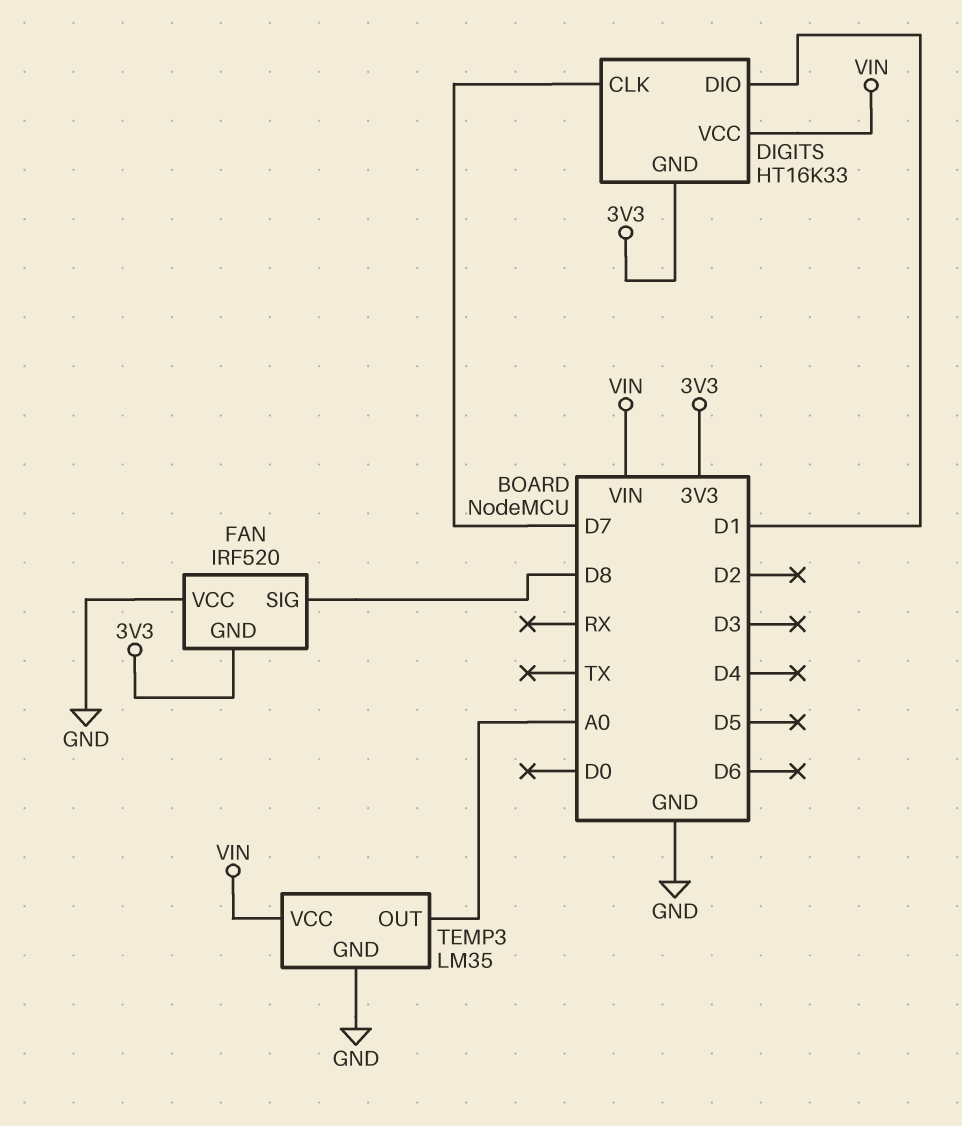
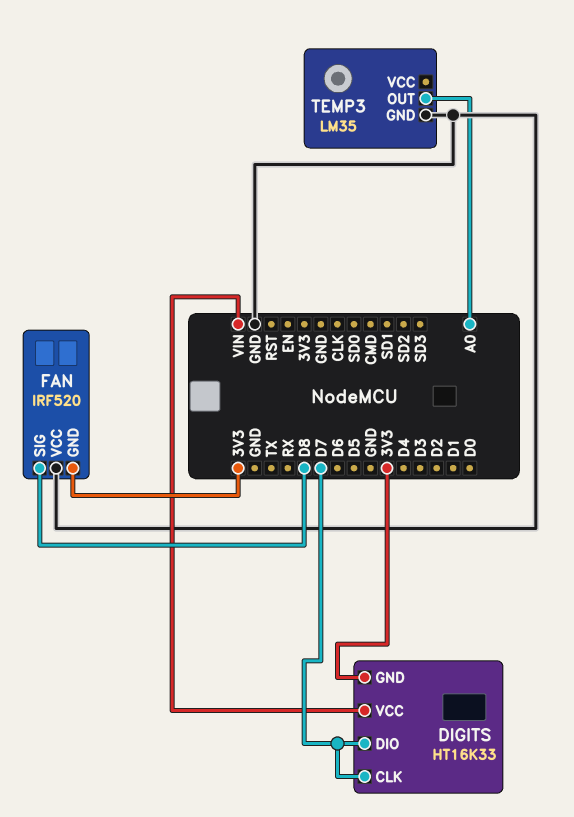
DIGITS pin DIO: D1 -> D7
TEMP3 pin VCC: VIN -> none

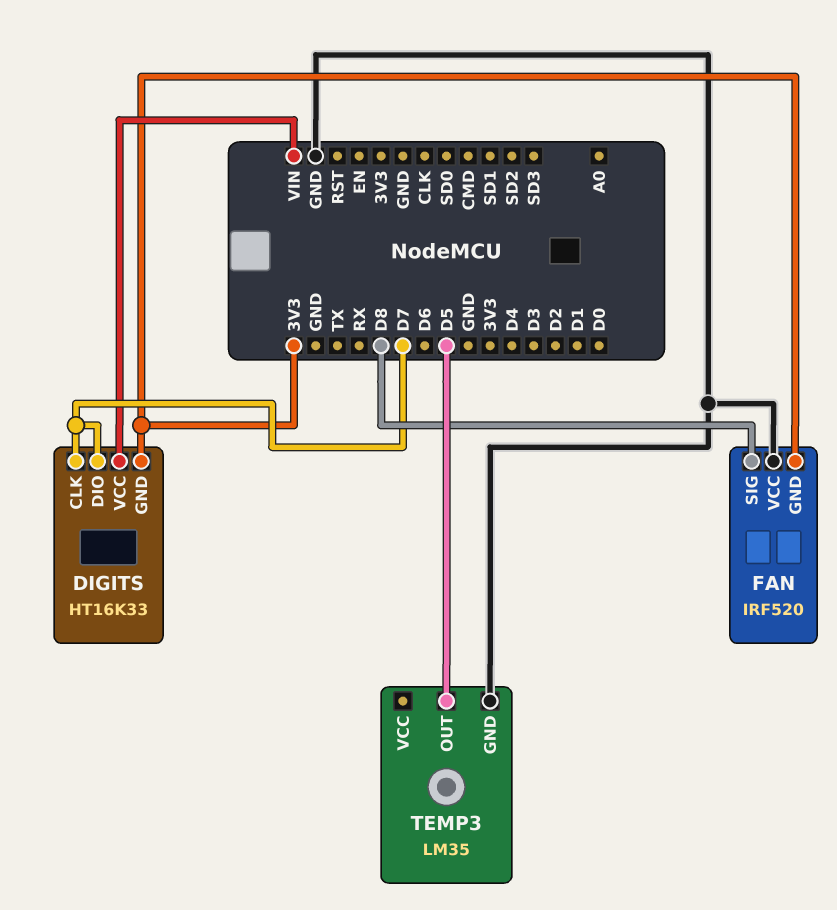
TEMP3 pin OUT: A0 -> D5

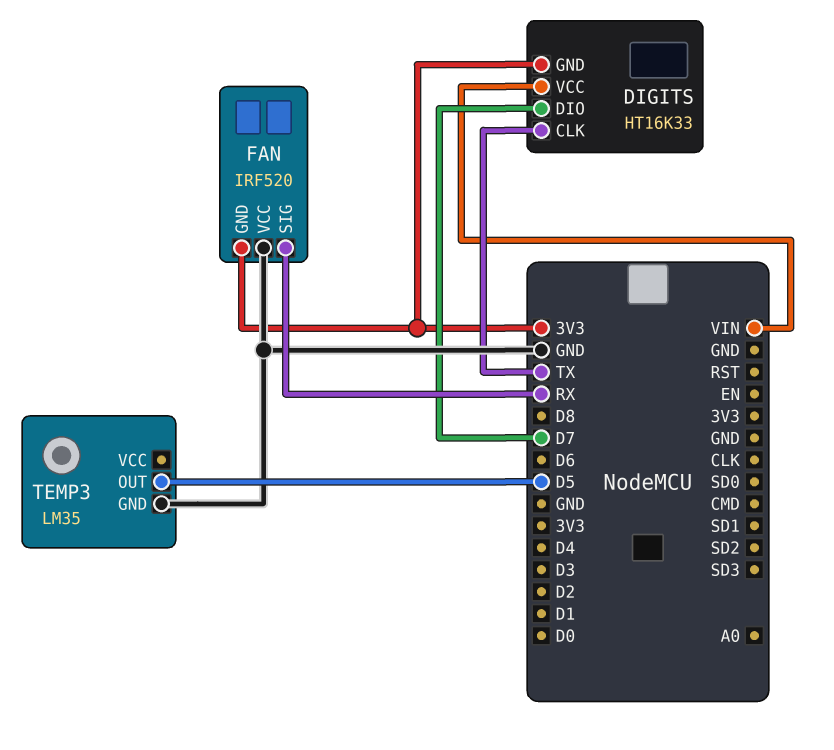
DIGITS pin CLK: D7 -> TX
FAN pin SIG: D8 -> RX

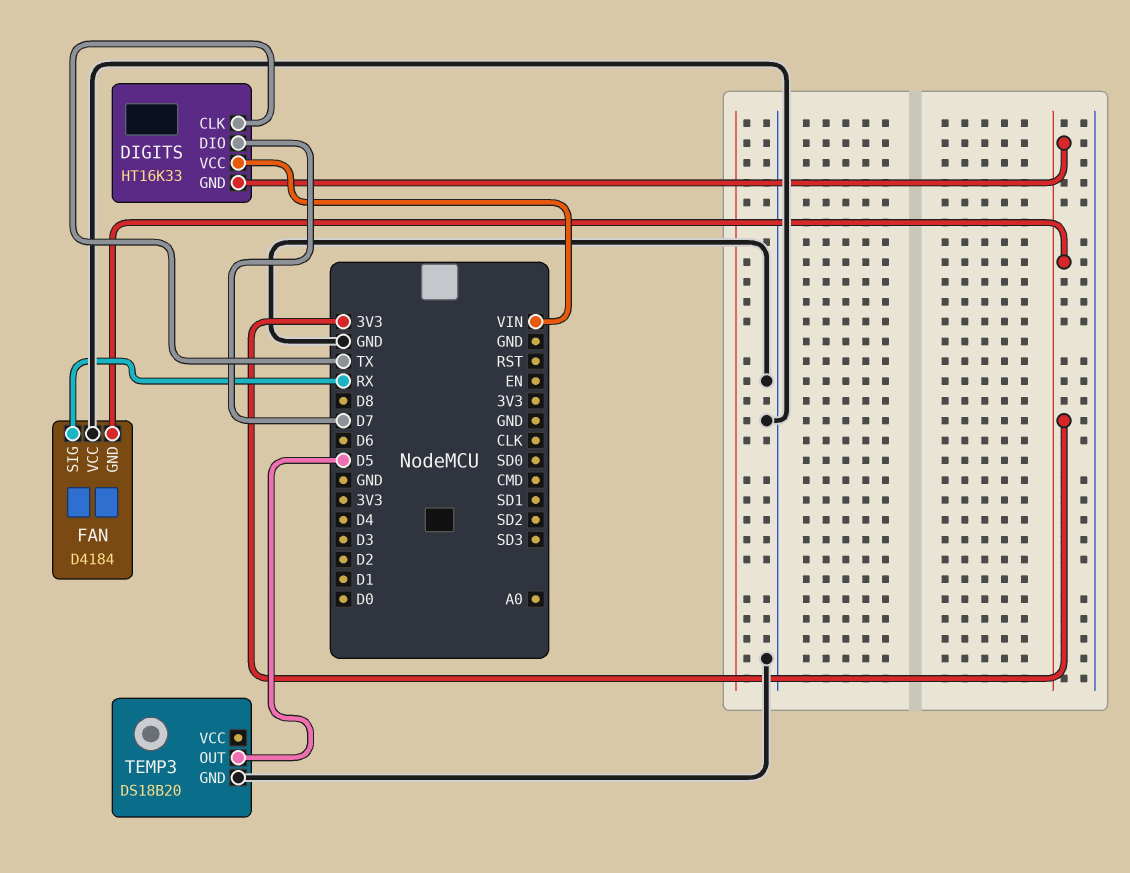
FAN: IRF520 -> D4184
TEMP3: LM35 -> DS18B20

